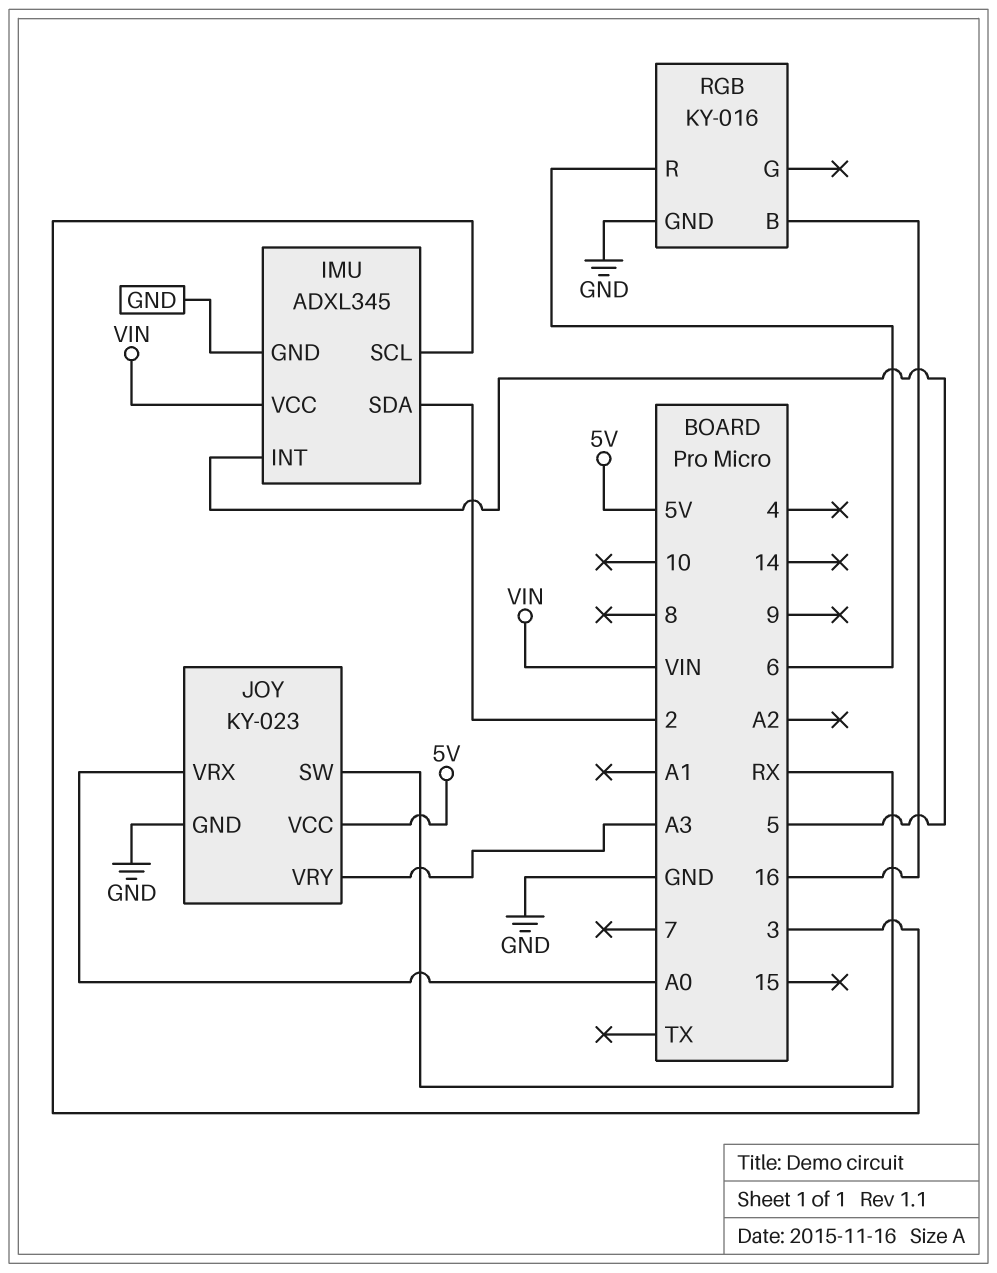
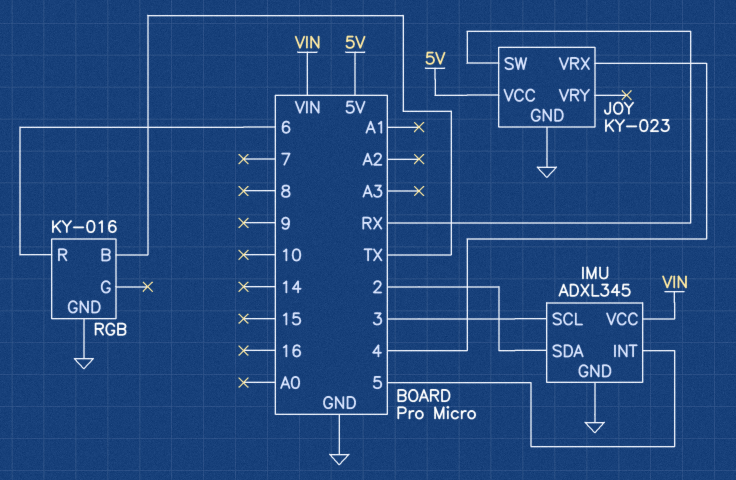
JOY pin VRX: A0 -> 4
JOY pin VRY: A3 -> none
RGB pin B: 16 -> TX

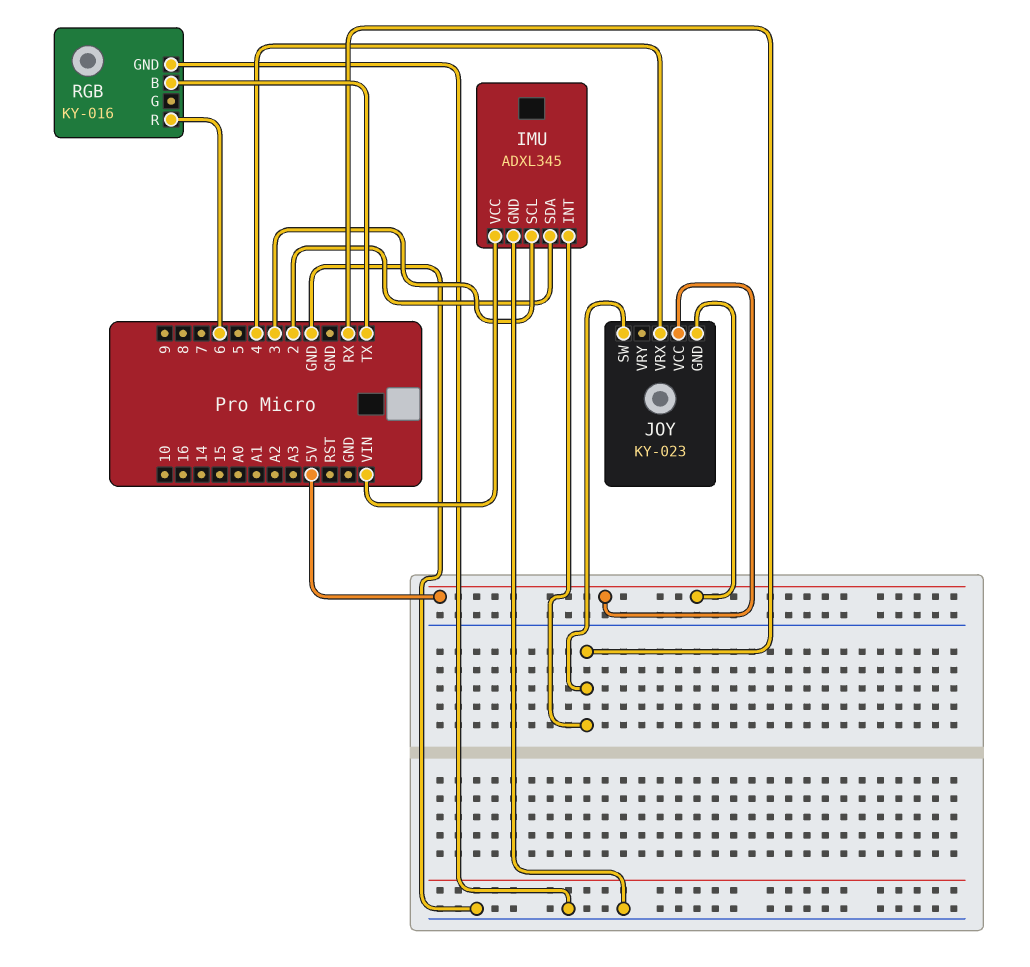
IMU pin INT: 5 -> RX
JOY pin GND: GND -> 5V

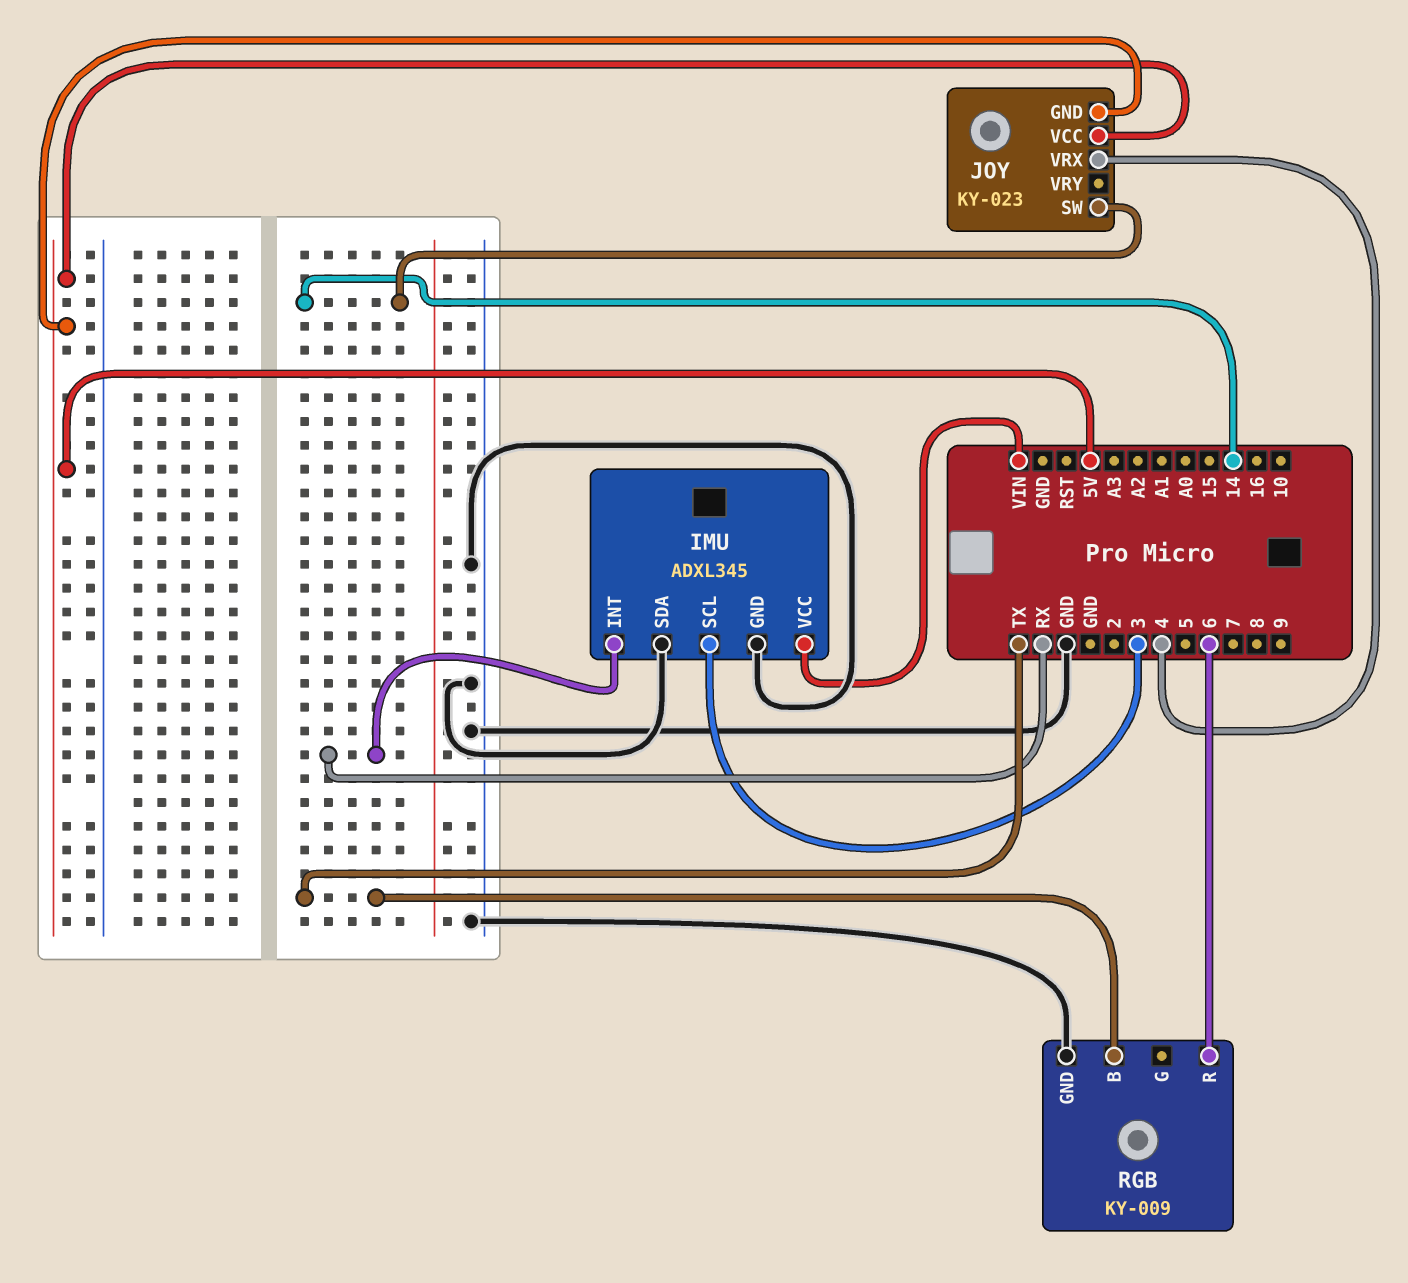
IMU pin SDA: 2 -> GND
JOY pin SW: RX -> 14
RGB: KY-016 -> KY-009

